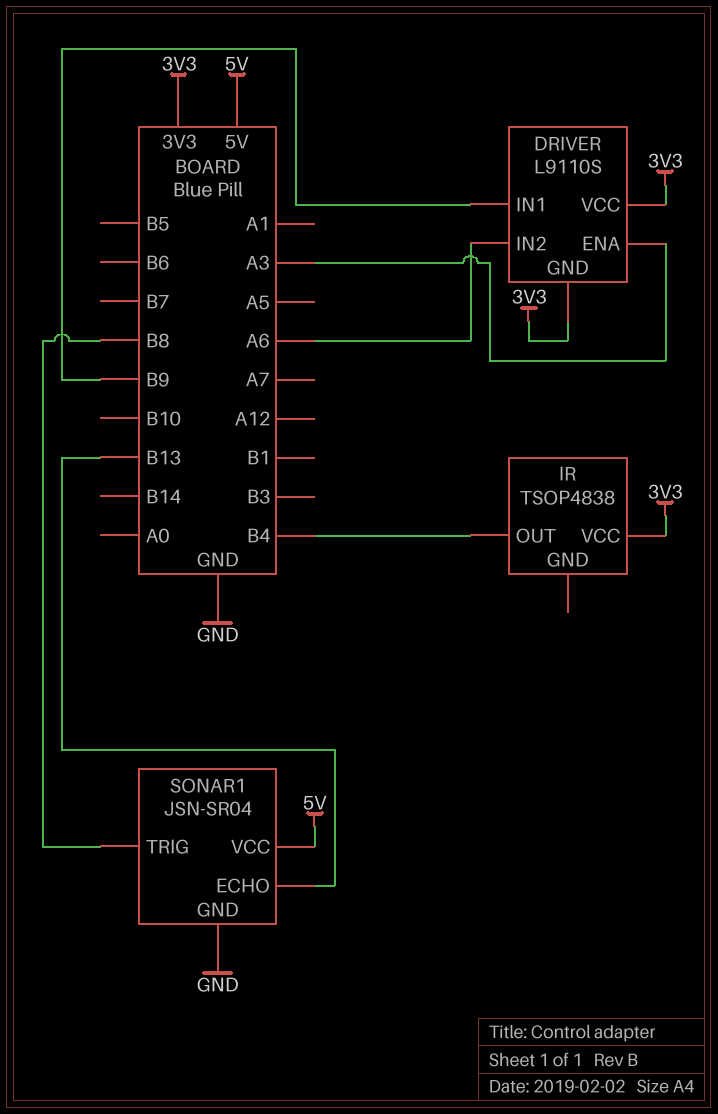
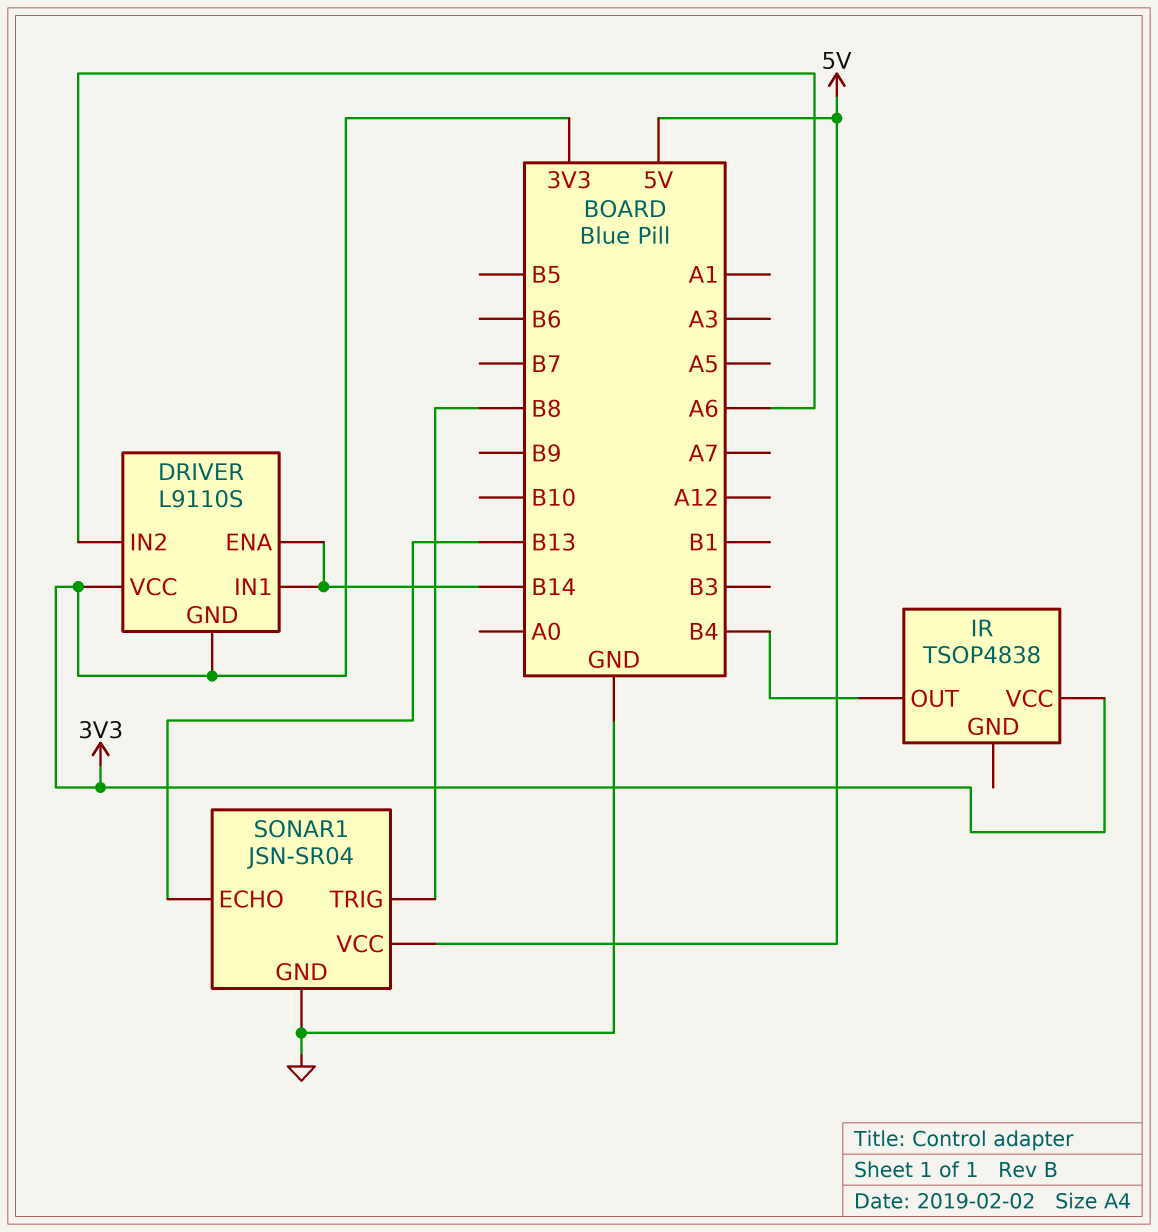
DRIVER pin ENA: A3 -> B14
DRIVER pin IN1: B9 -> B14

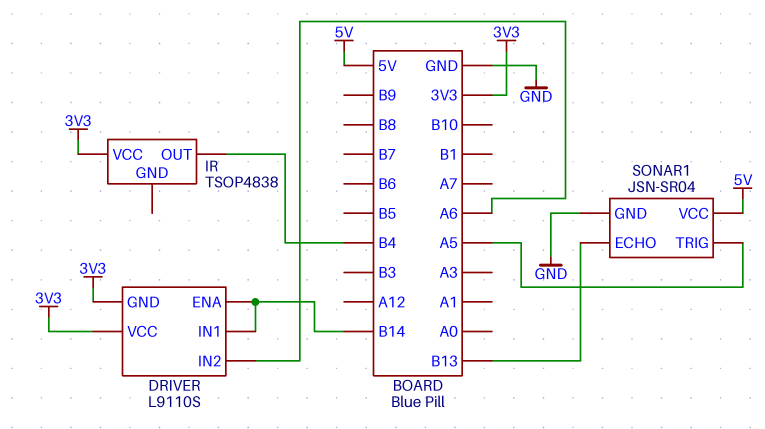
SONAR1 pin TRIG: B8 -> A5

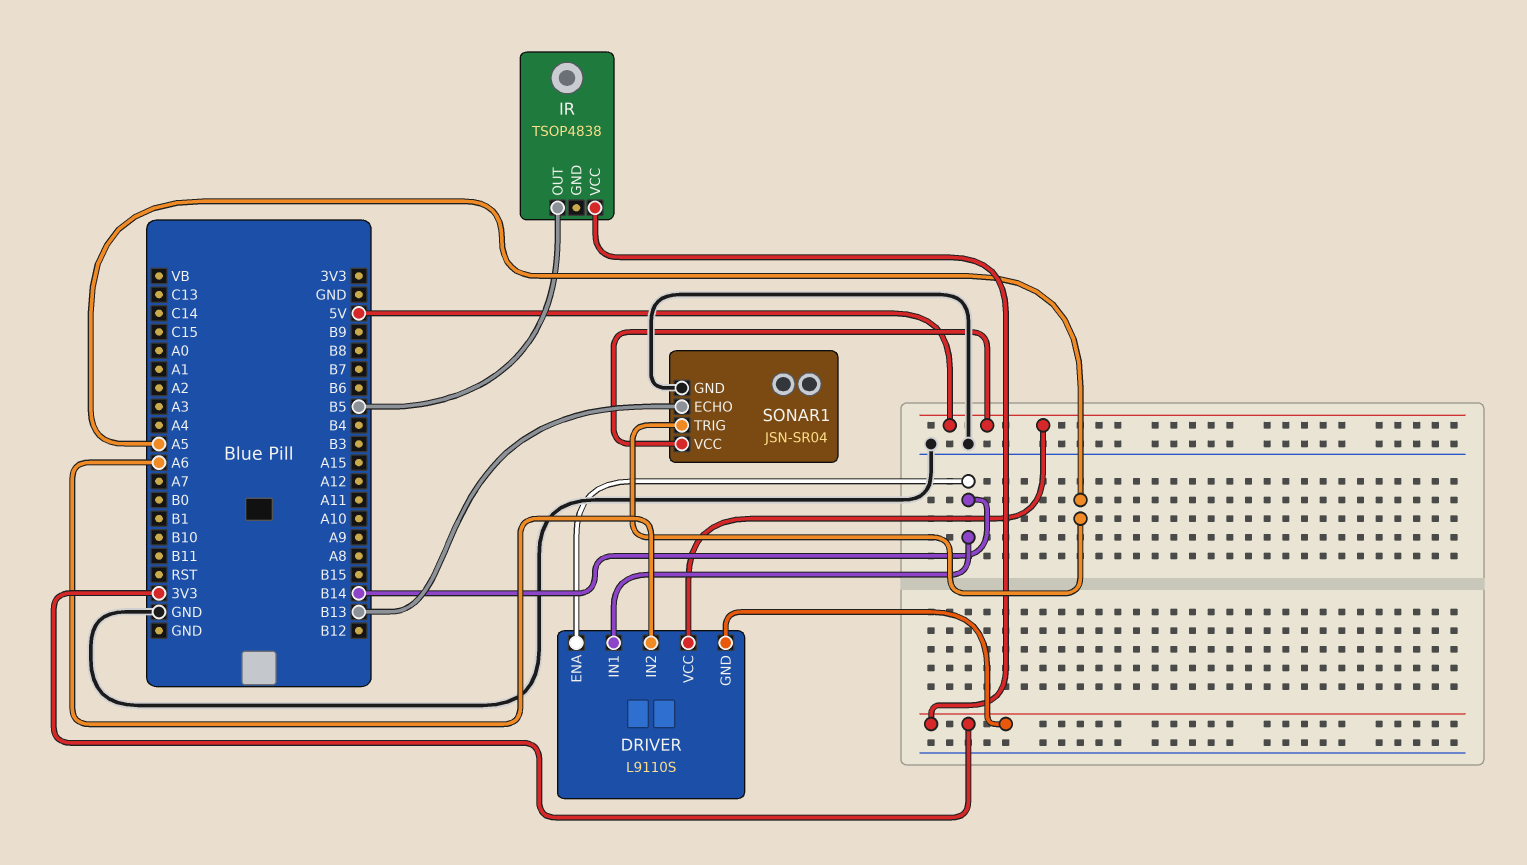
DRIVER pin VCC: 3V3 -> 5V
IR pin OUT: B4 -> B5

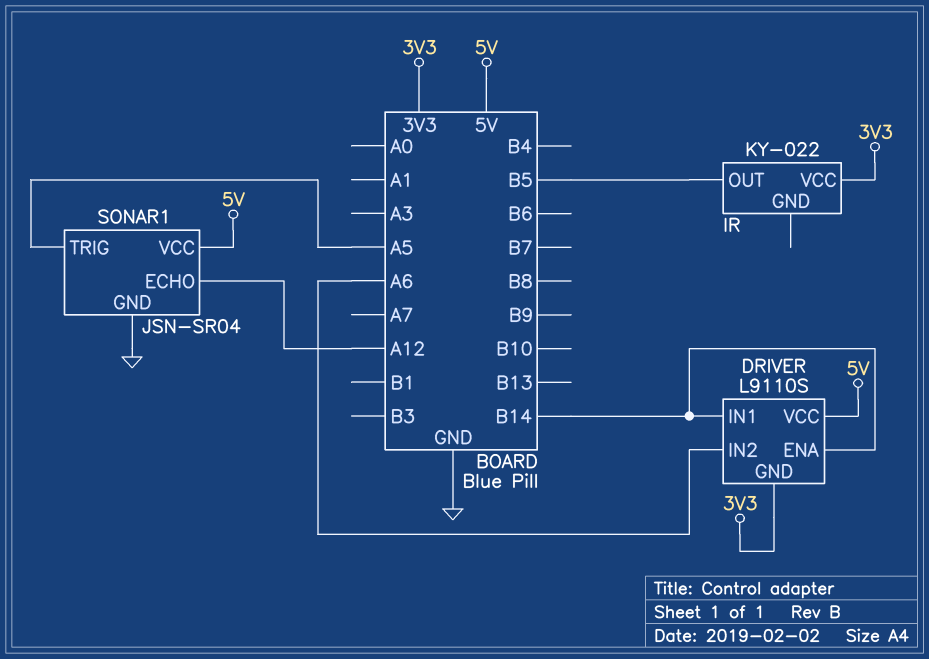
IR: TSOP4838 -> KY-022
SONAR1 pin ECHO: B13 -> A12

